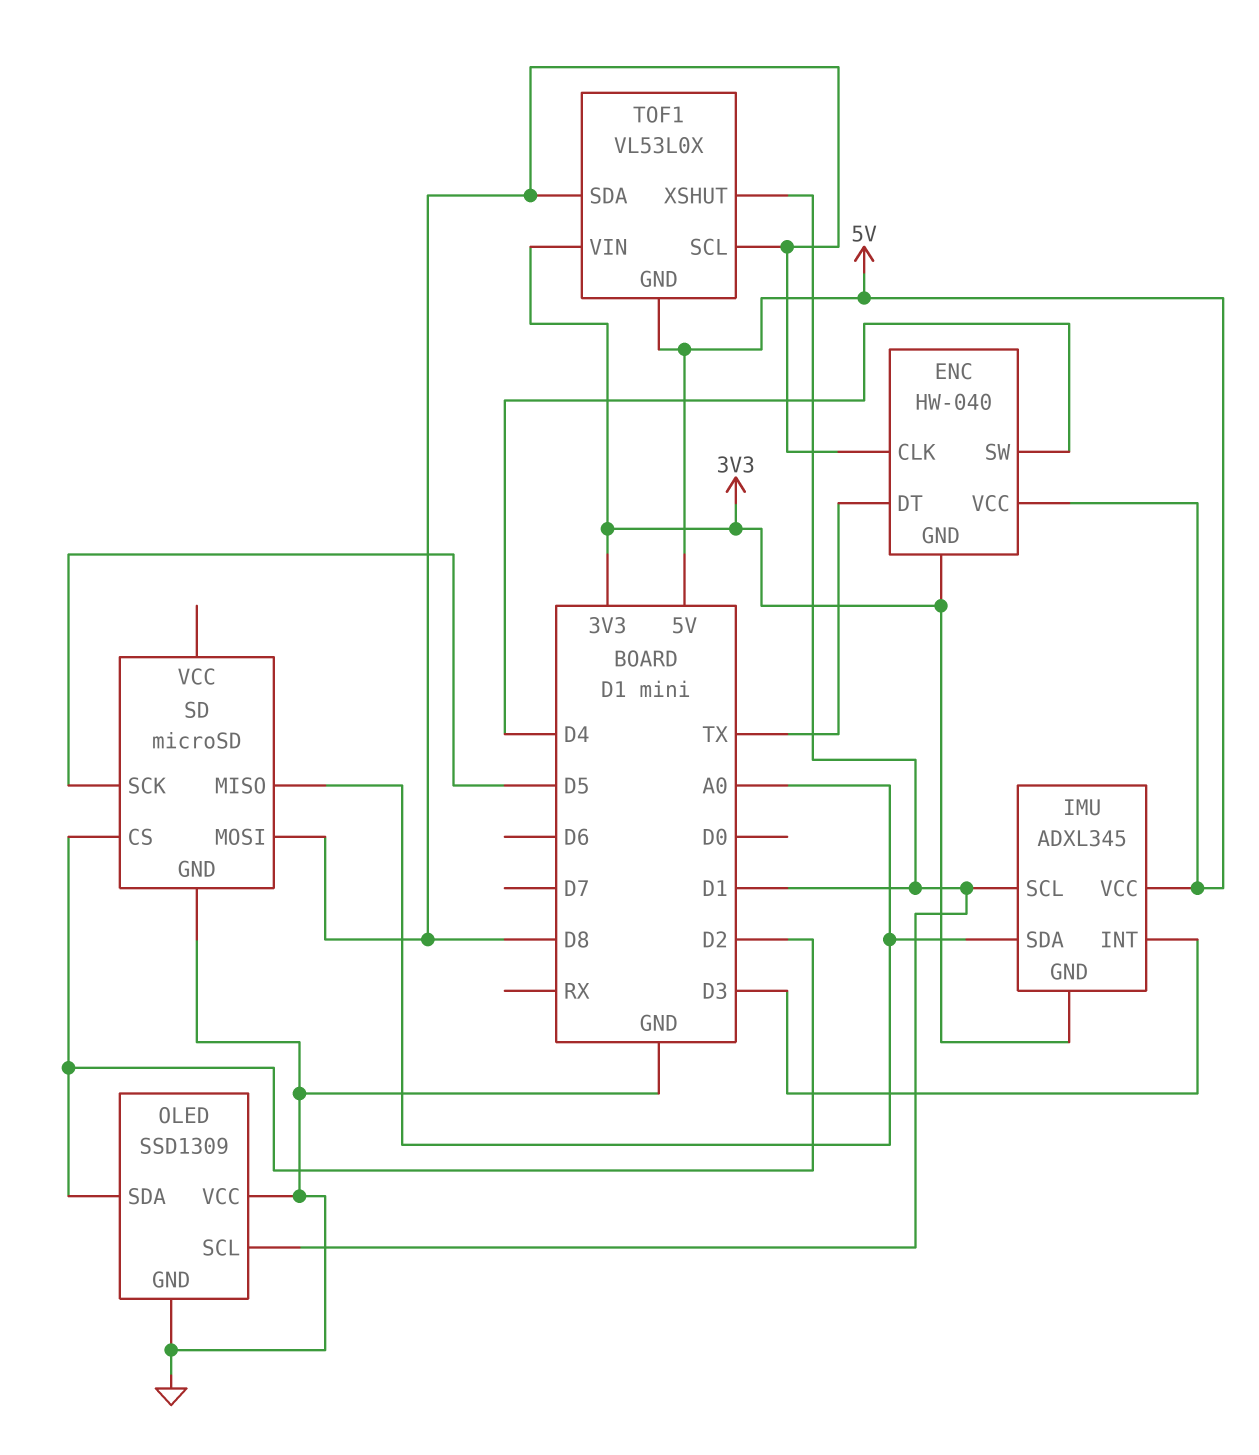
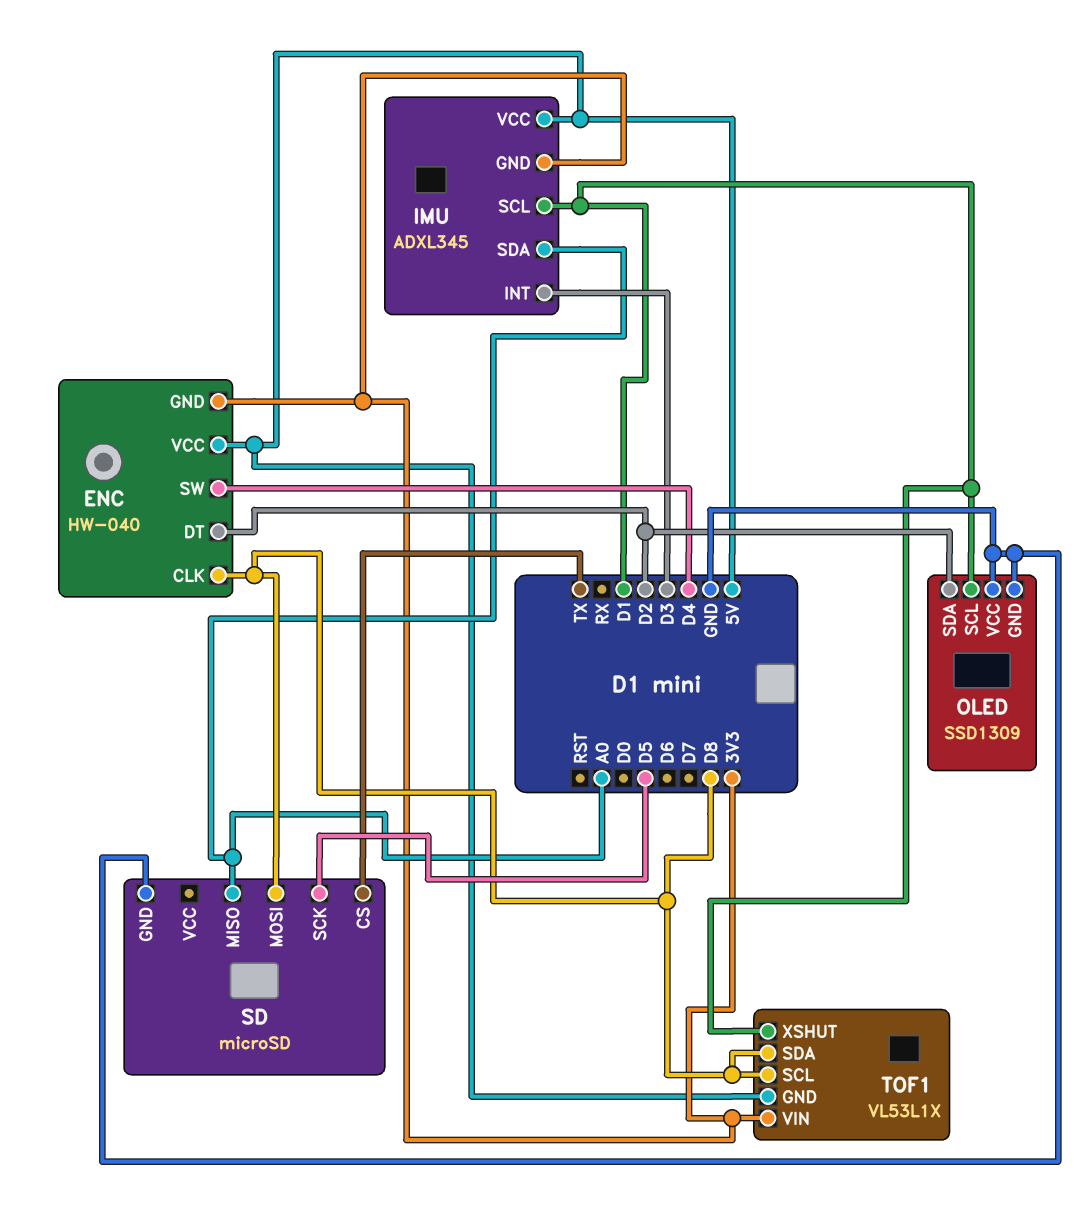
ENC pin DT: TX -> D2
SD pin CS: D2 -> TX
TOF1: VL53L0X -> VL53L1X

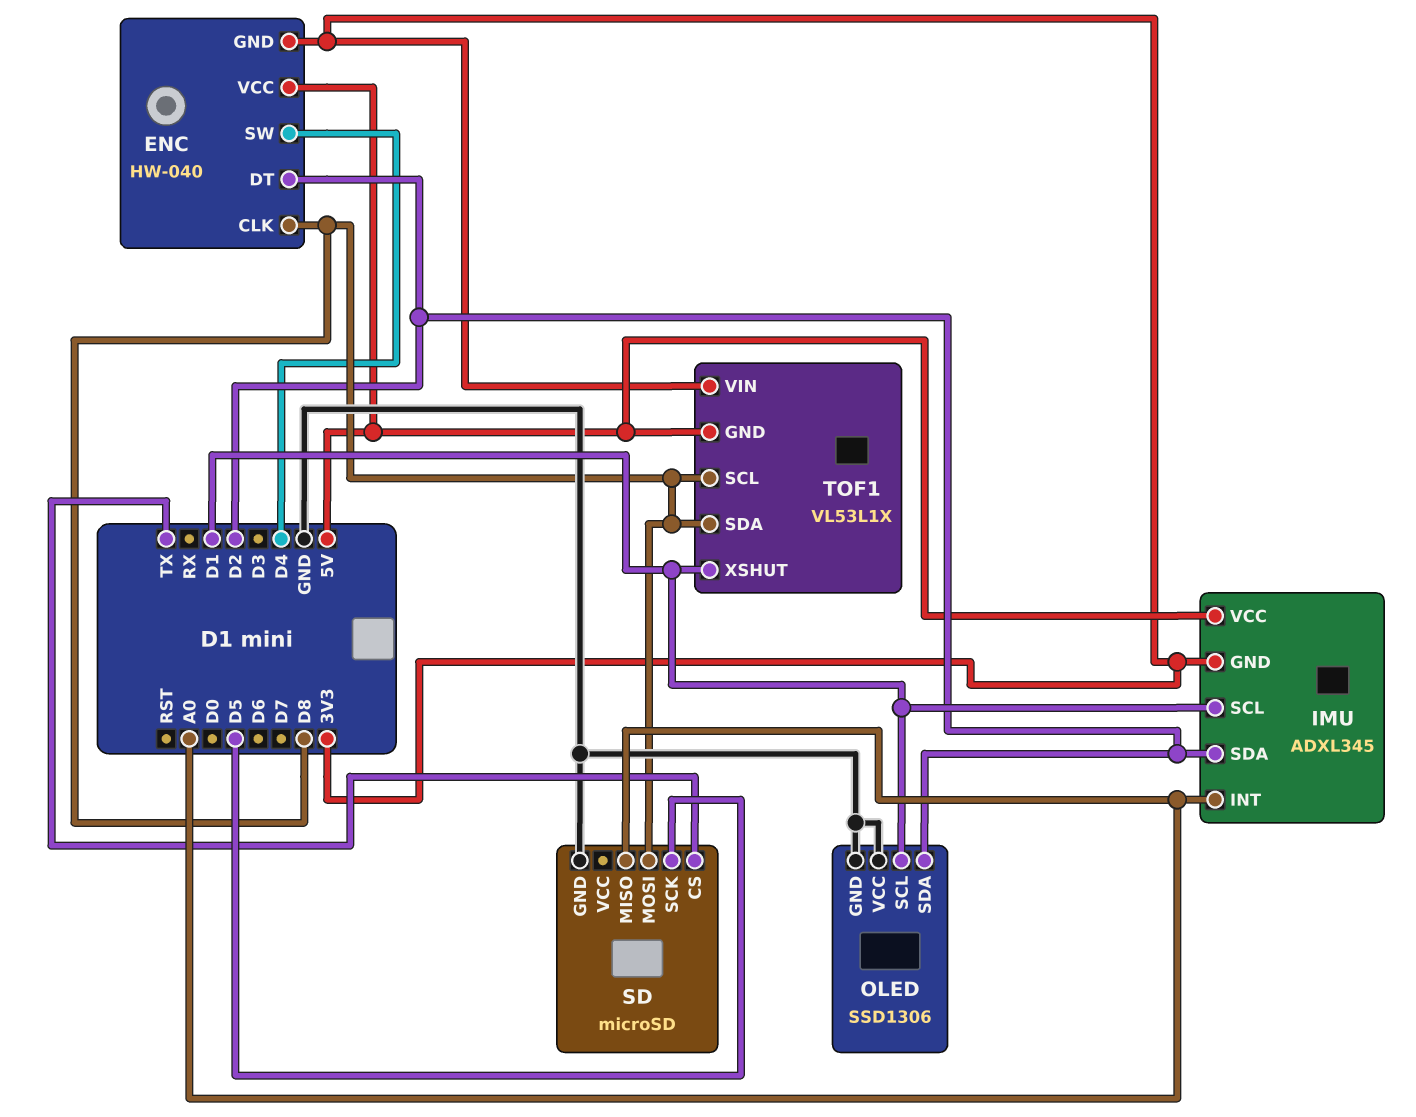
IMU pin INT: D3 -> A0
IMU pin SDA: A0 -> D2
OLED: SSD1309 -> SSD1306

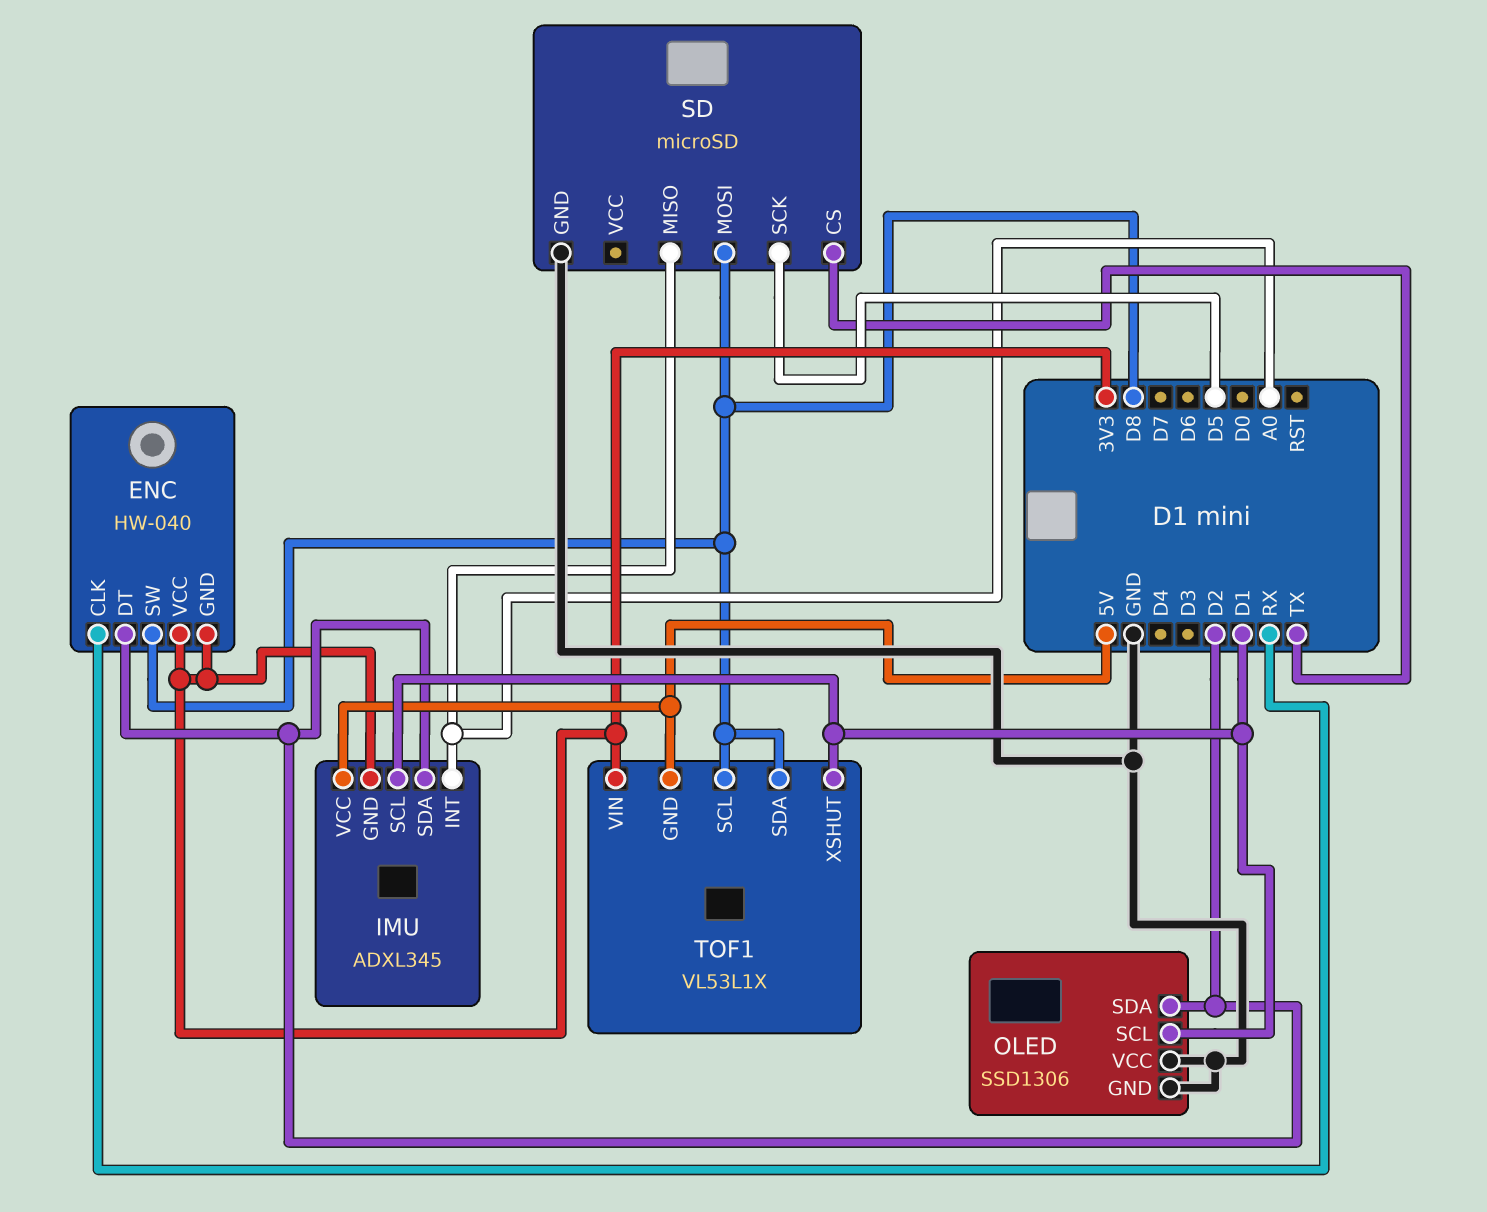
ENC pin CLK: D8 -> RX
ENC pin SW: D4 -> D8
ENC pin VCC: 5V -> 3V3

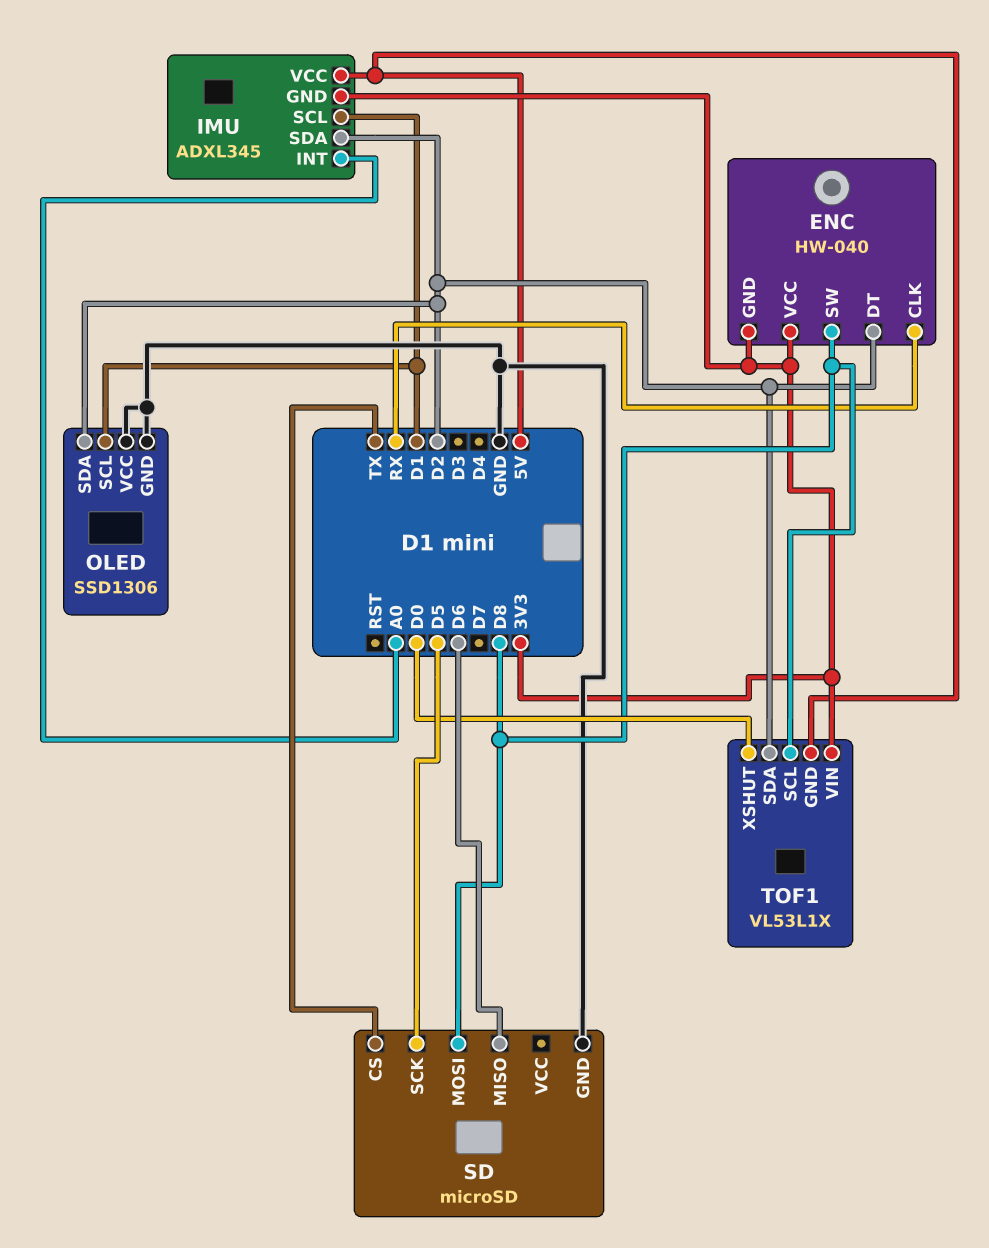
SD pin MISO: A0 -> D6
TOF1 pin SDA: D8 -> D2
TOF1 pin XSHUT: D1 -> D0

